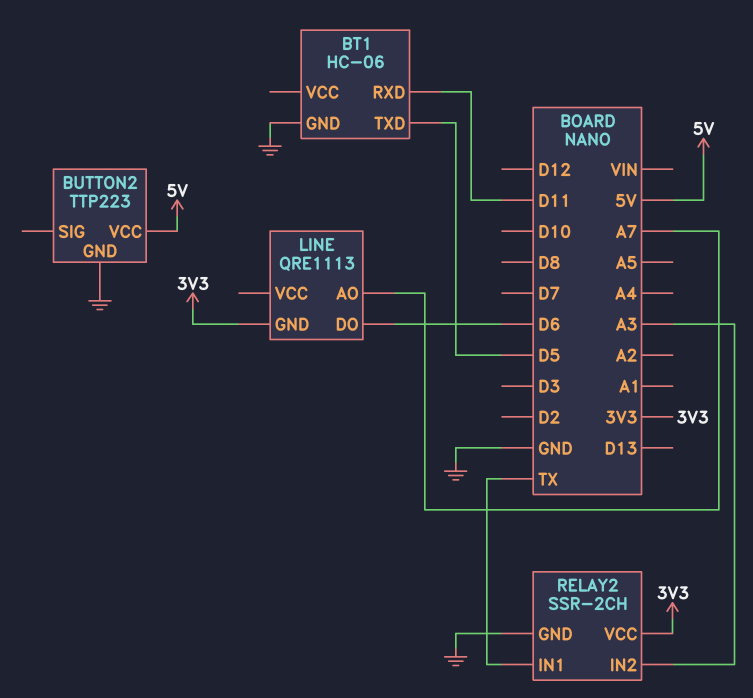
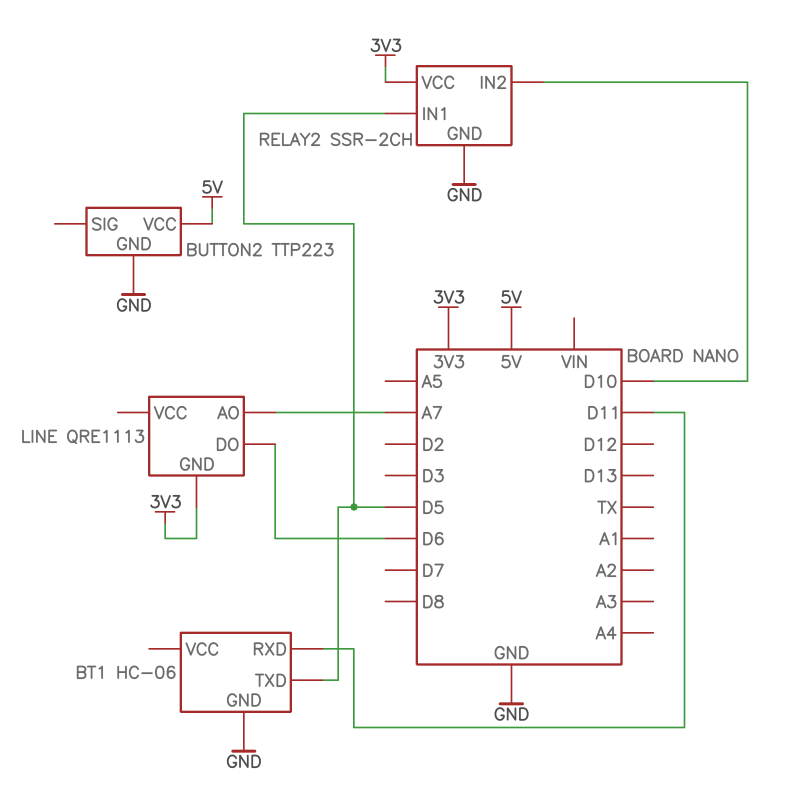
RELAY2 pin IN1: TX -> D5
RELAY2 pin IN2: A3 -> D10

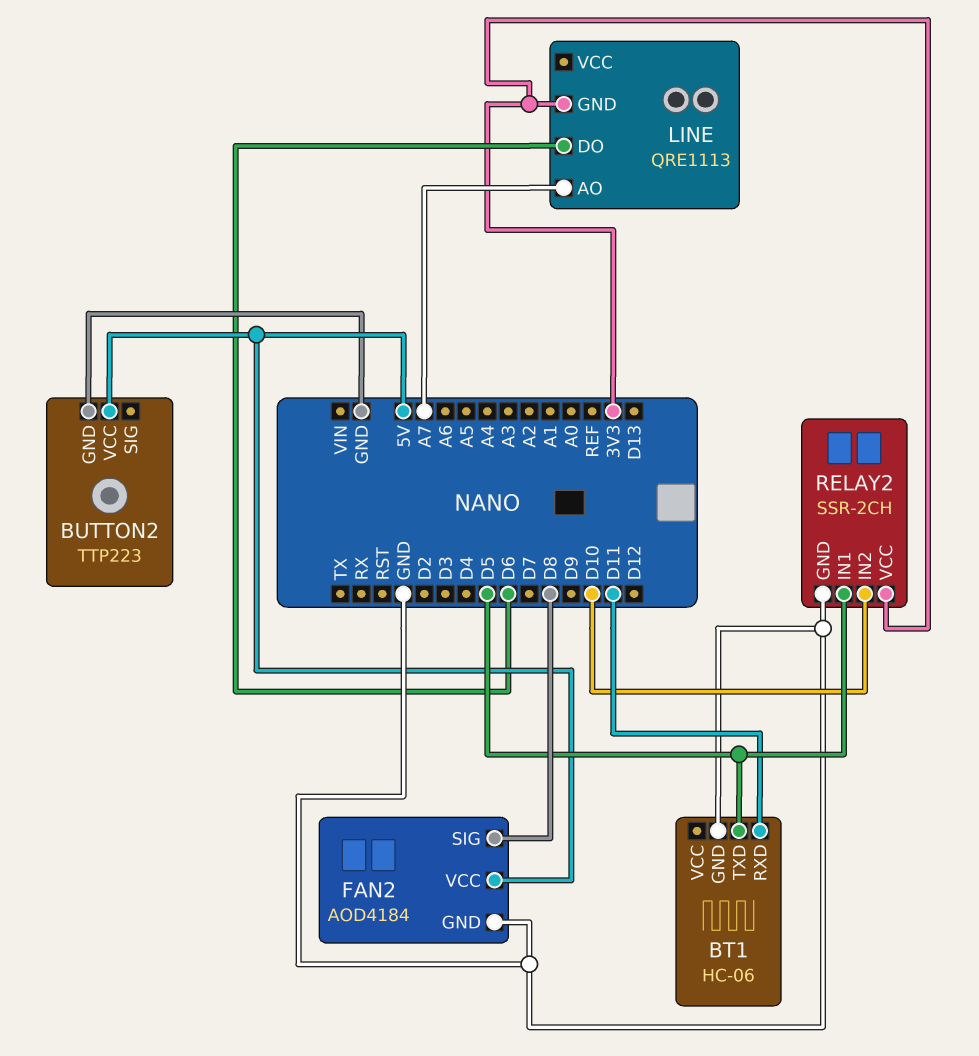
FAN2: none -> AOD4184
FAN2 pin GND: none -> GND
FAN2 pin SIG: none -> D8
FAN2 pin VCC: none -> 5V

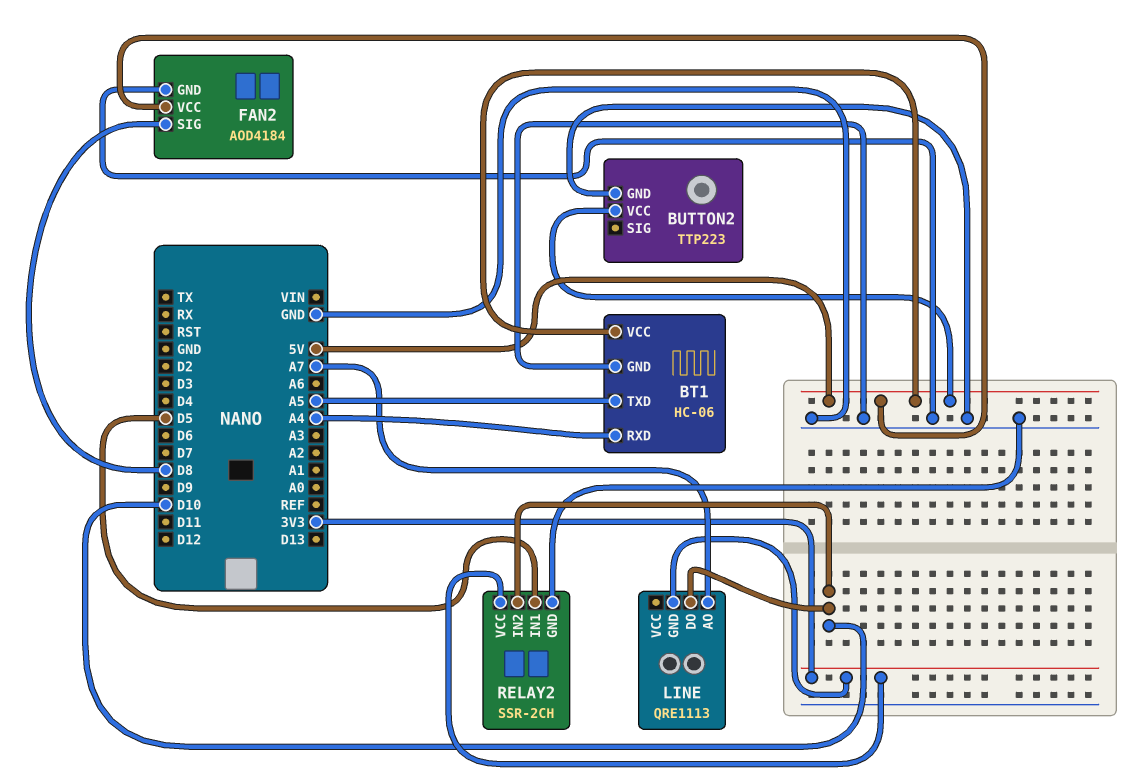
BT1 pin RXD: D11 -> A4
BT1 pin TXD: D5 -> A5
BT1 pin VCC: none -> 5V
LINE pin DO: D6 -> D10

